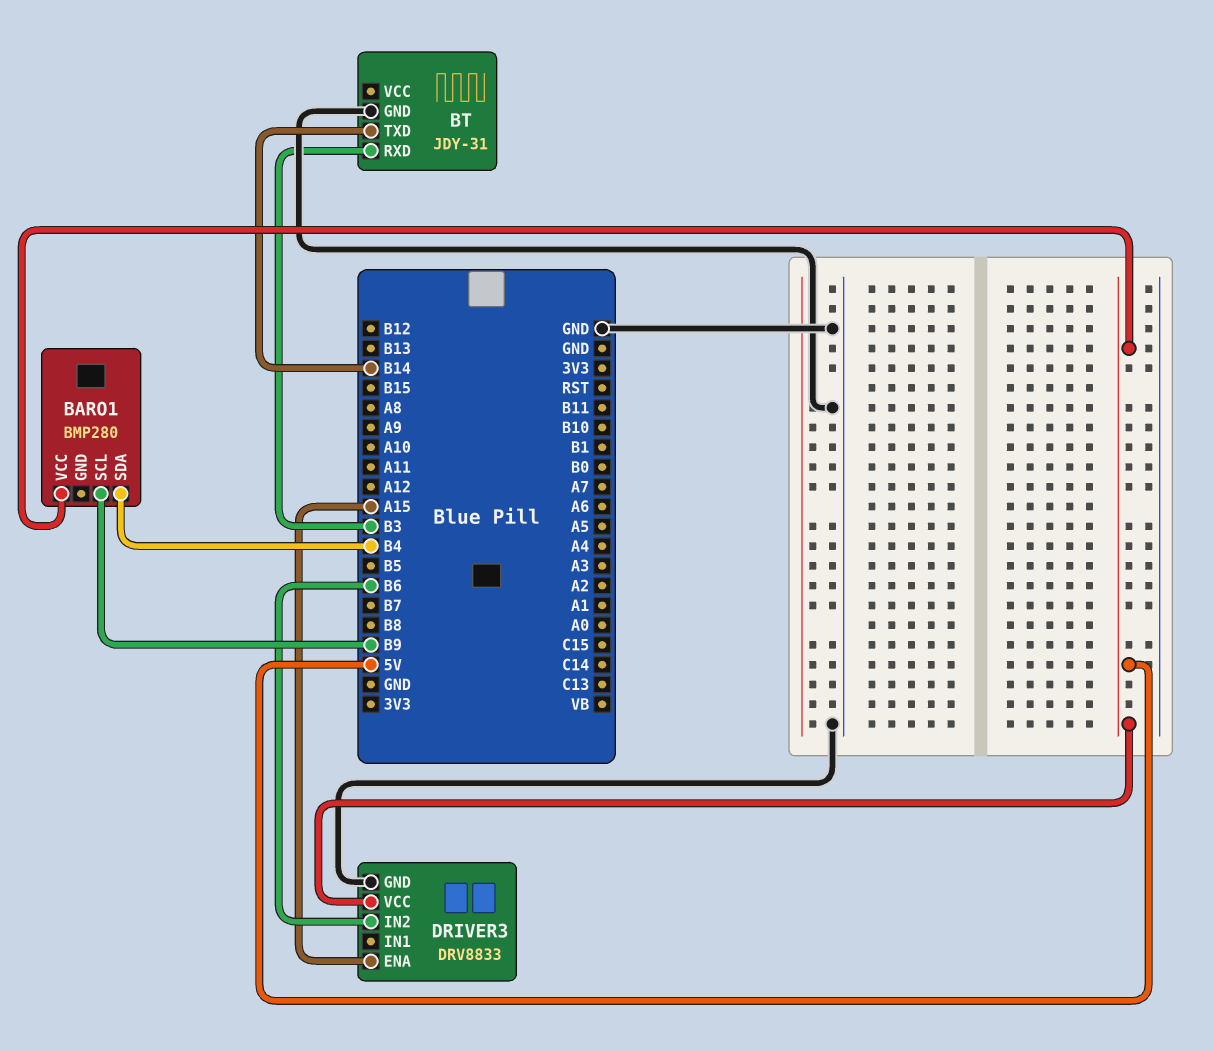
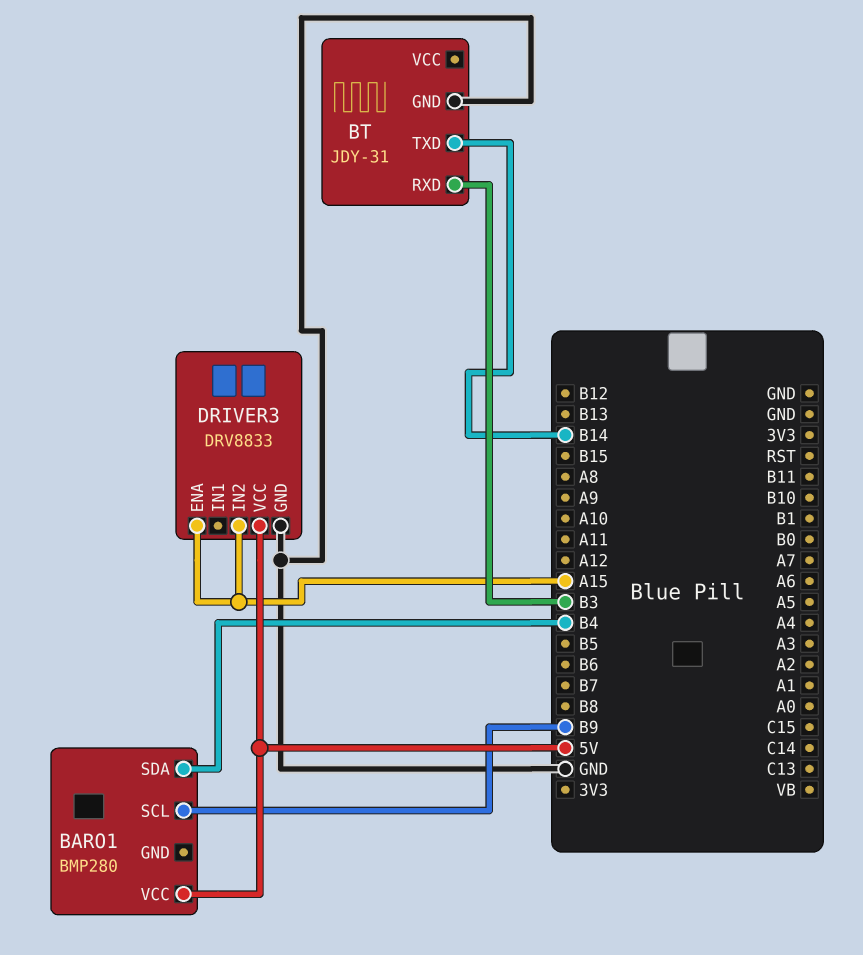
DRIVER3 pin IN2: B6 -> A15

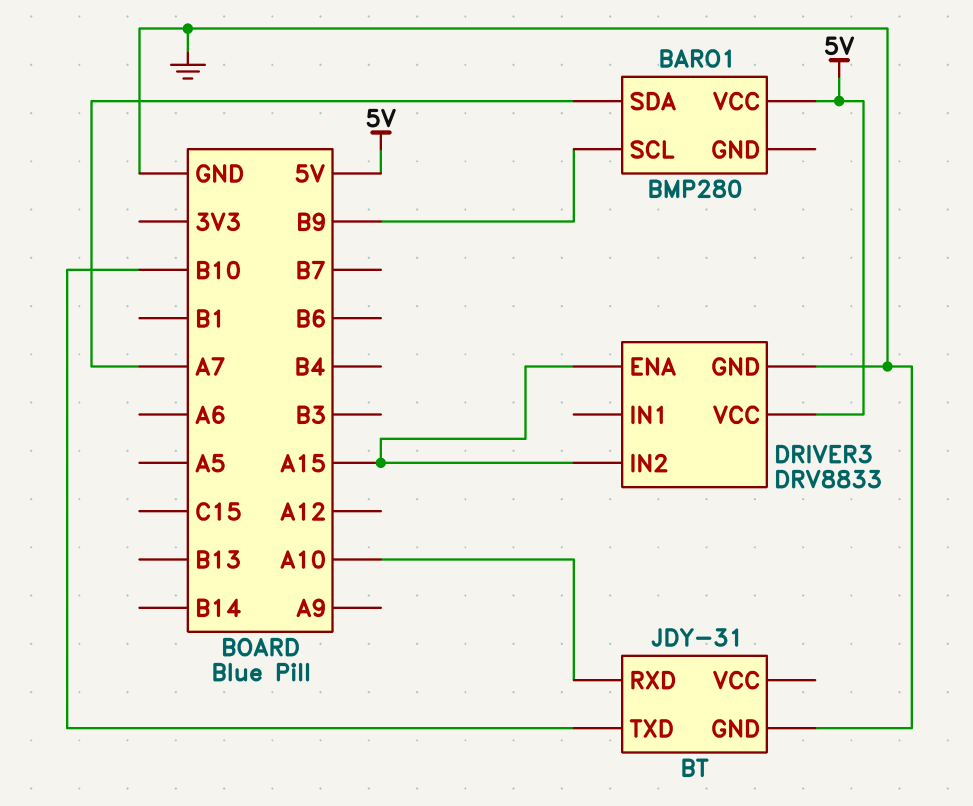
BARO1 pin SDA: B4 -> A7
BT pin RXD: B3 -> A10
BT pin TXD: B14 -> B10

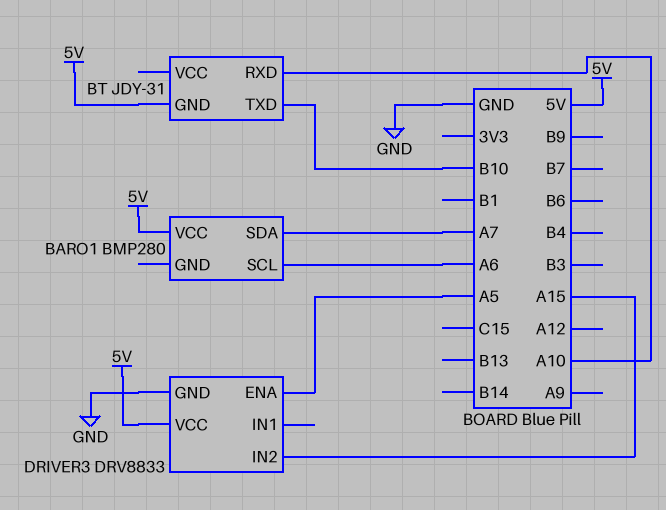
BARO1 pin SCL: B9 -> A6
BT pin GND: GND -> 5V
DRIVER3 pin ENA: A15 -> A5

